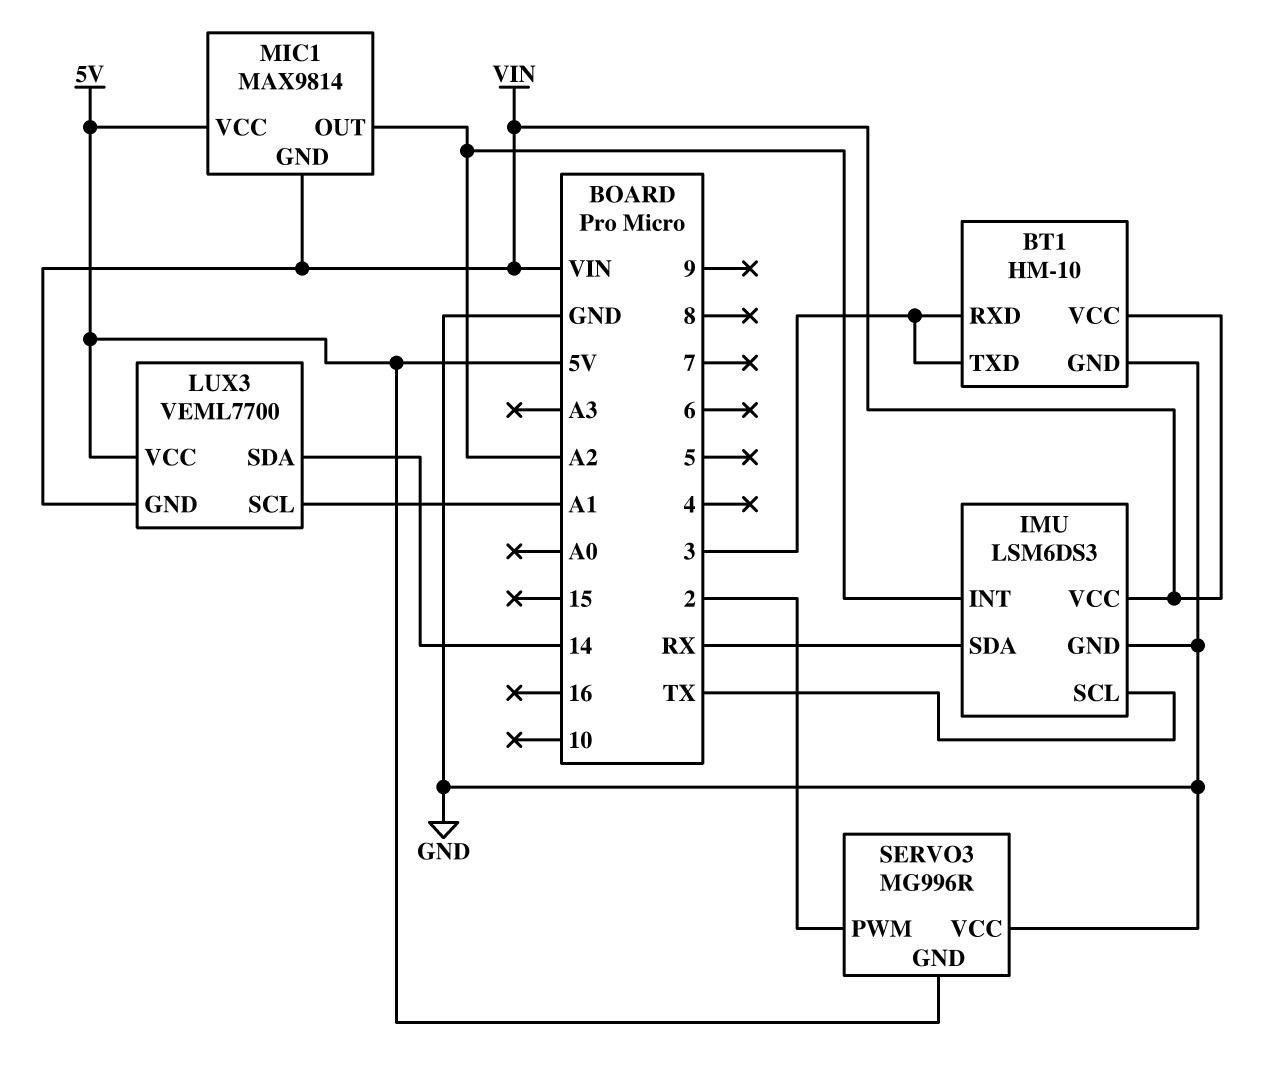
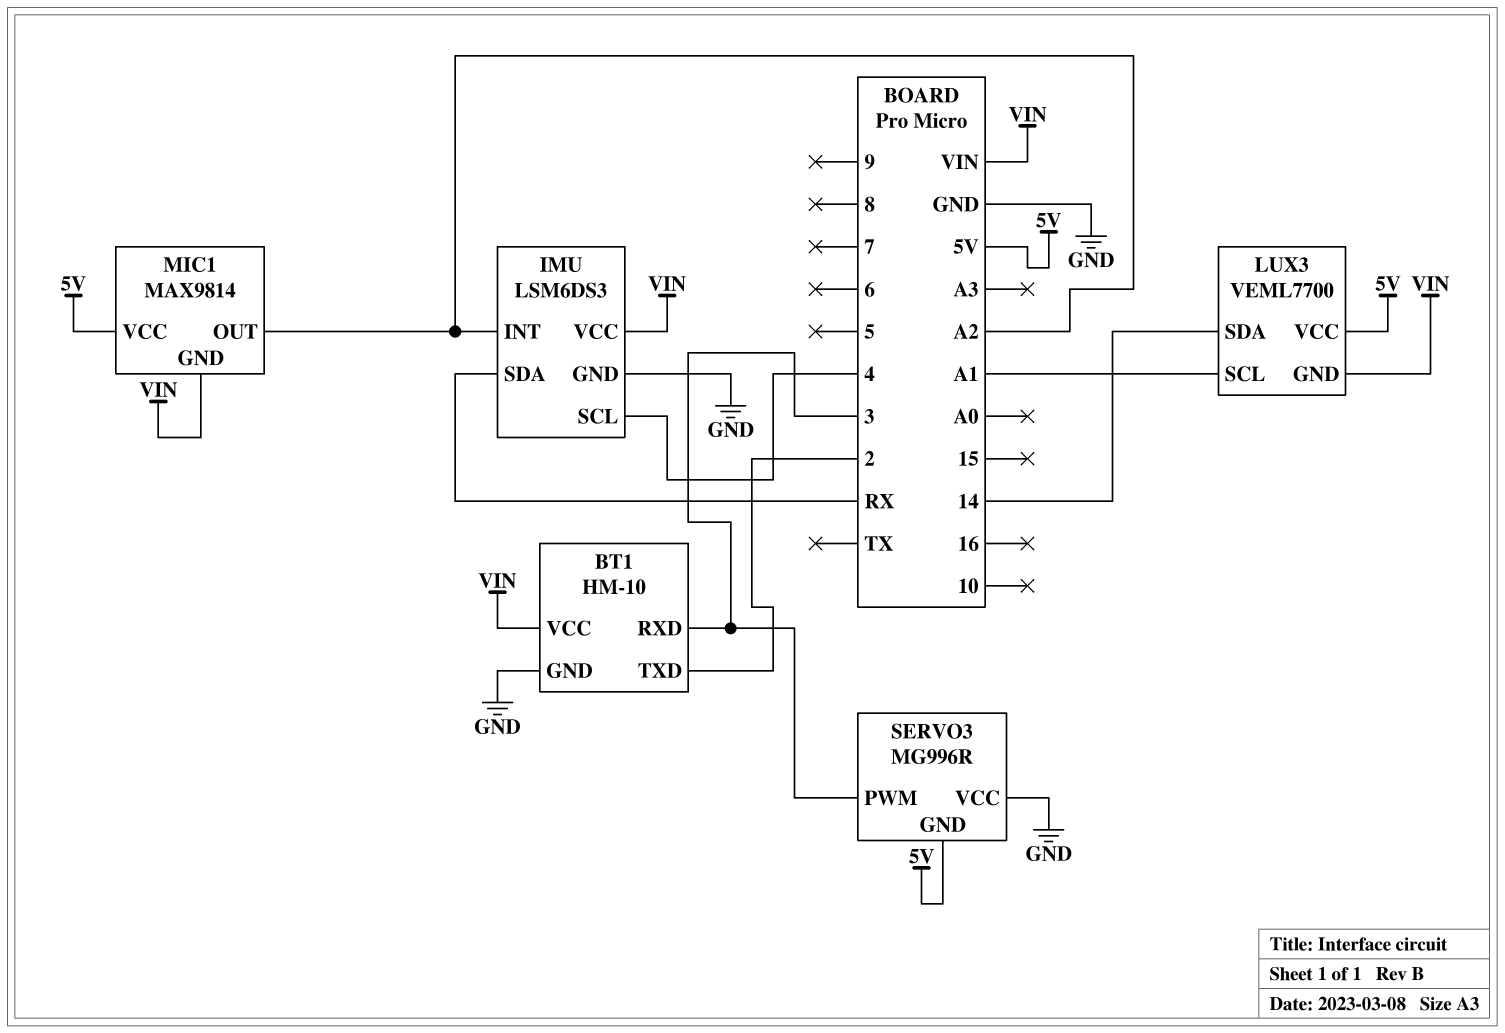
BT1 pin TXD: 3 -> 2
IMU pin SCL: TX -> 4
SERVO3 pin PWM: 2 -> 3

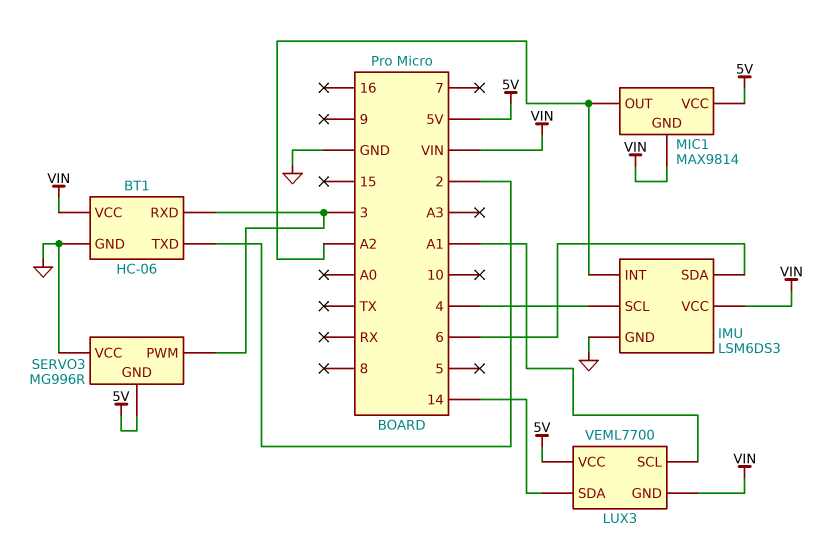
BT1: HM-10 -> HC-06
IMU pin SDA: RX -> 6

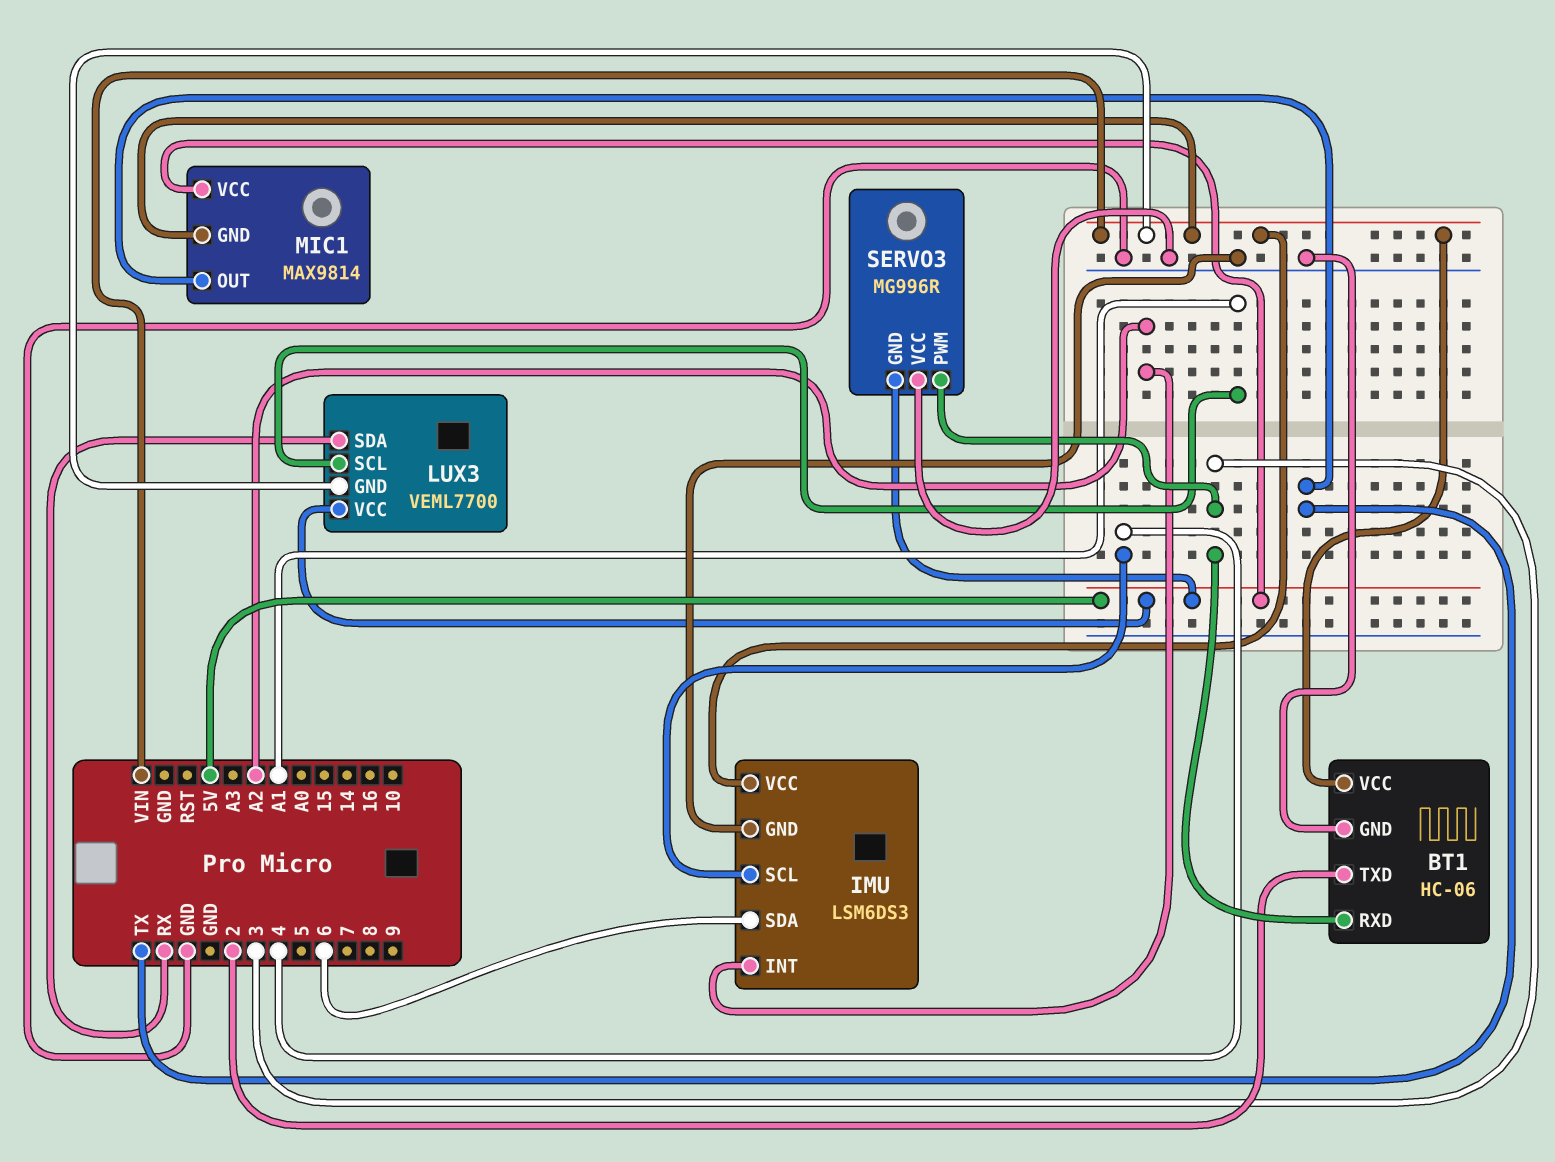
LUX3 pin SDA: 14 -> RX
MIC1 pin OUT: A2 -> TX

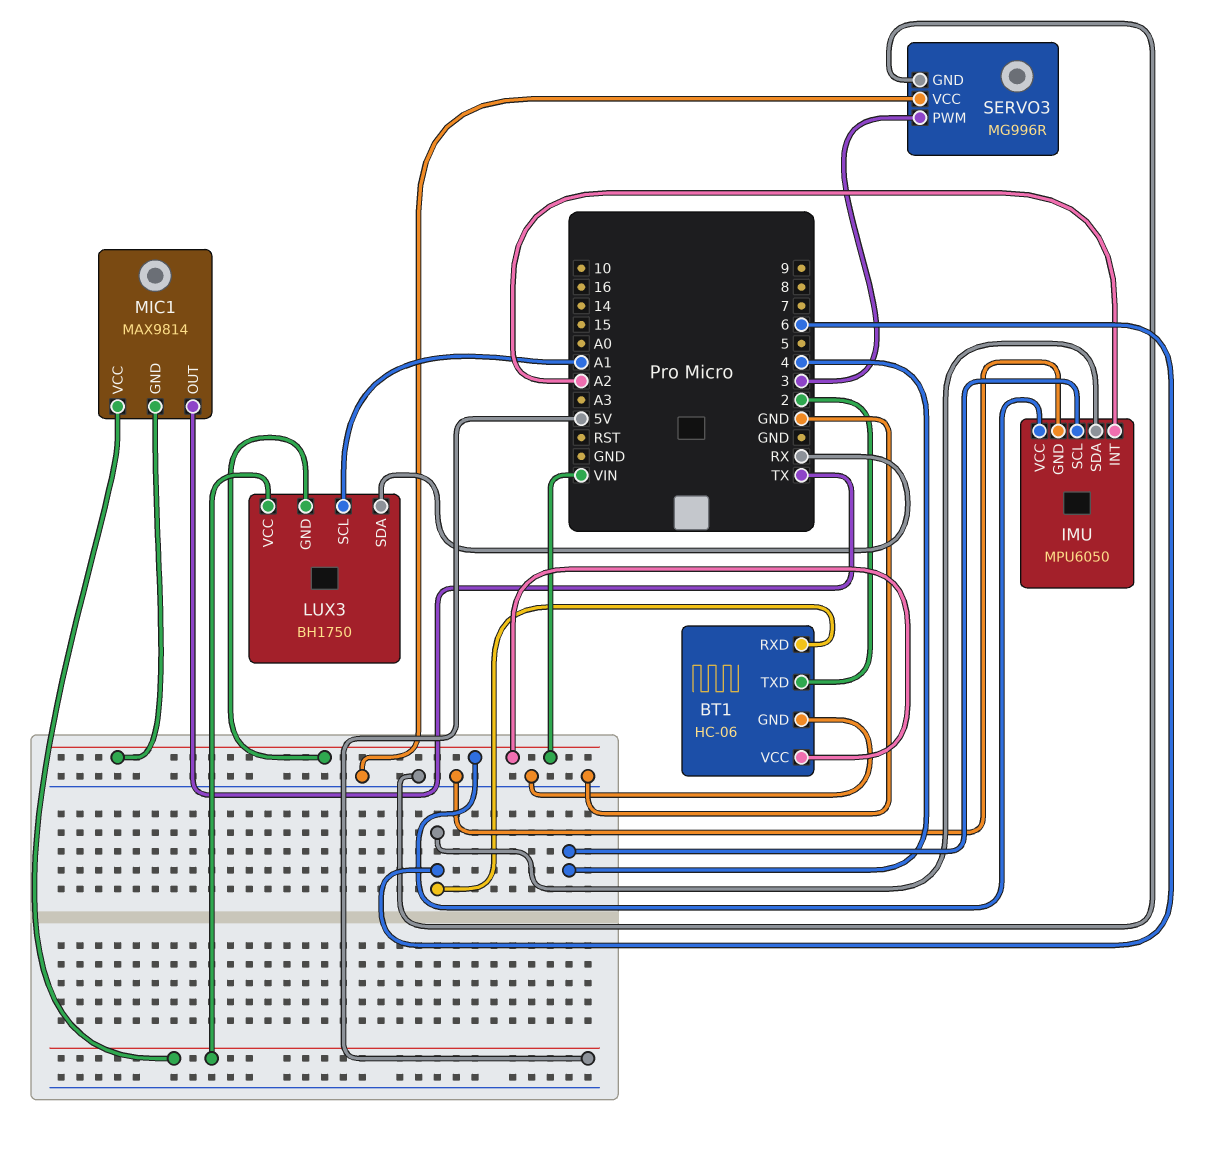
BT1 pin RXD: 3 -> 6
IMU: LSM6DS3 -> MPU6050
LUX3: VEML7700 -> BH1750
SERVO3 pin GND: 5V -> GND

